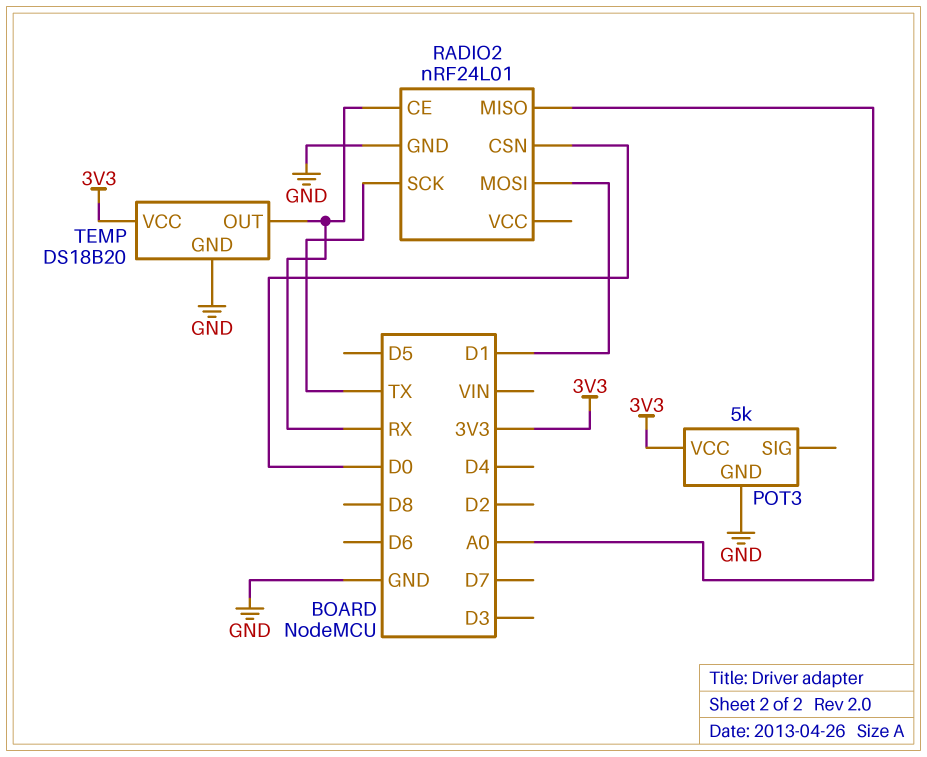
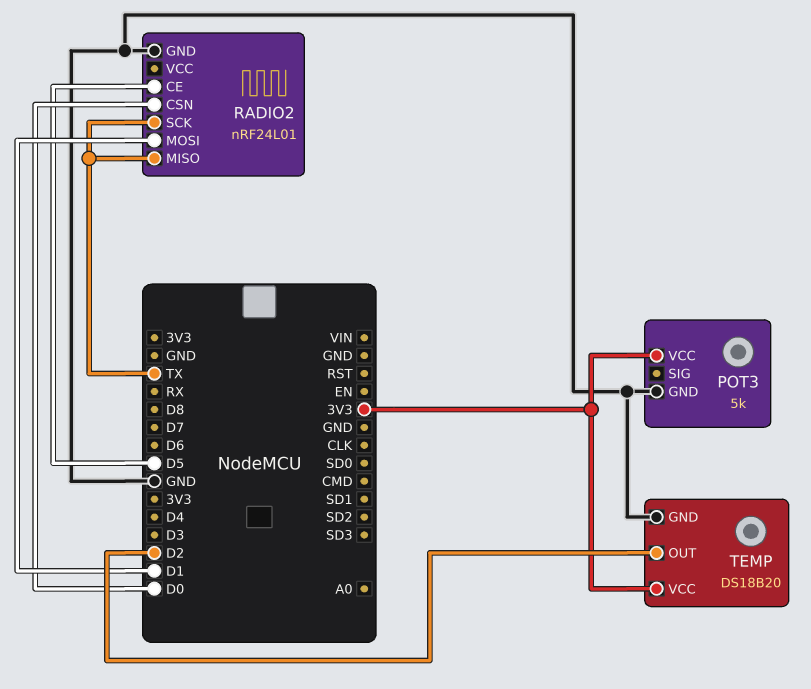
RADIO2 pin CE: RX -> D5
RADIO2 pin MISO: A0 -> TX
TEMP pin OUT: RX -> D2

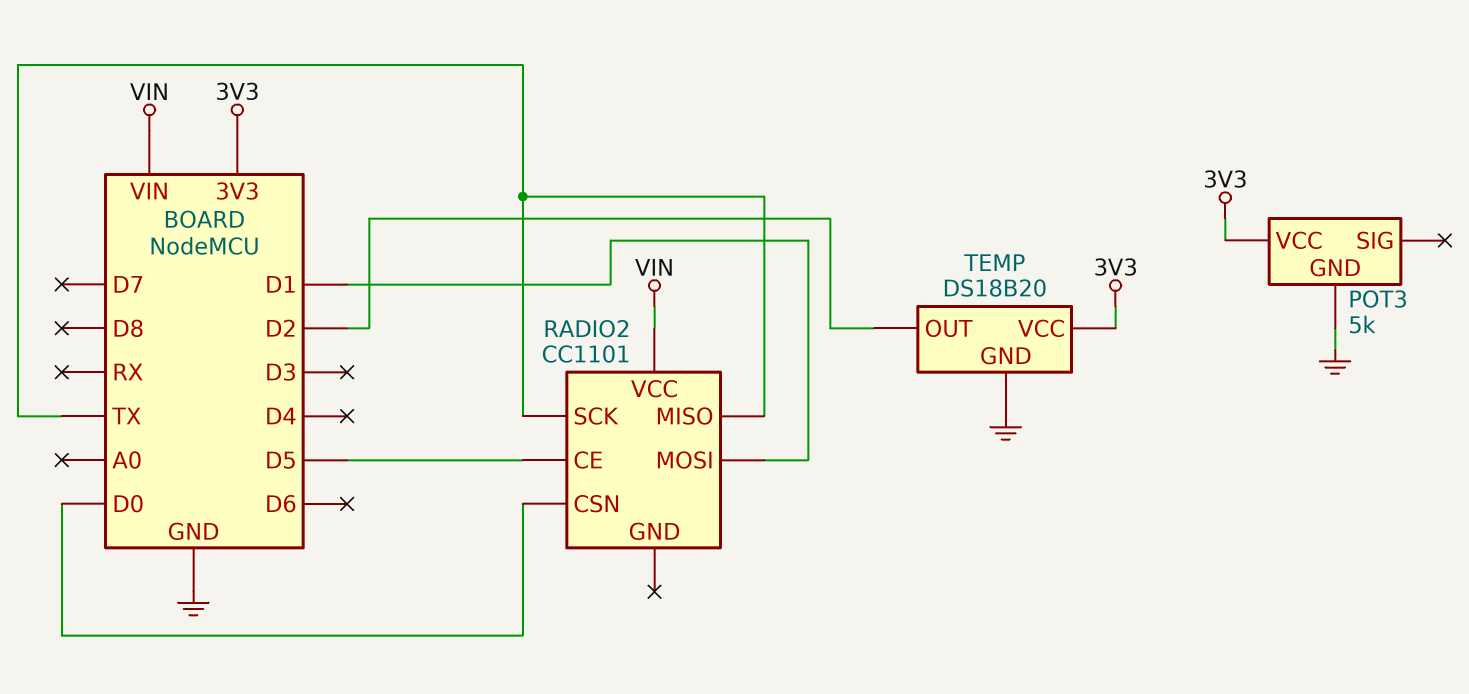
RADIO2: nRF24L01 -> CC1101
RADIO2 pin GND: GND -> none
RADIO2 pin VCC: none -> VIN

